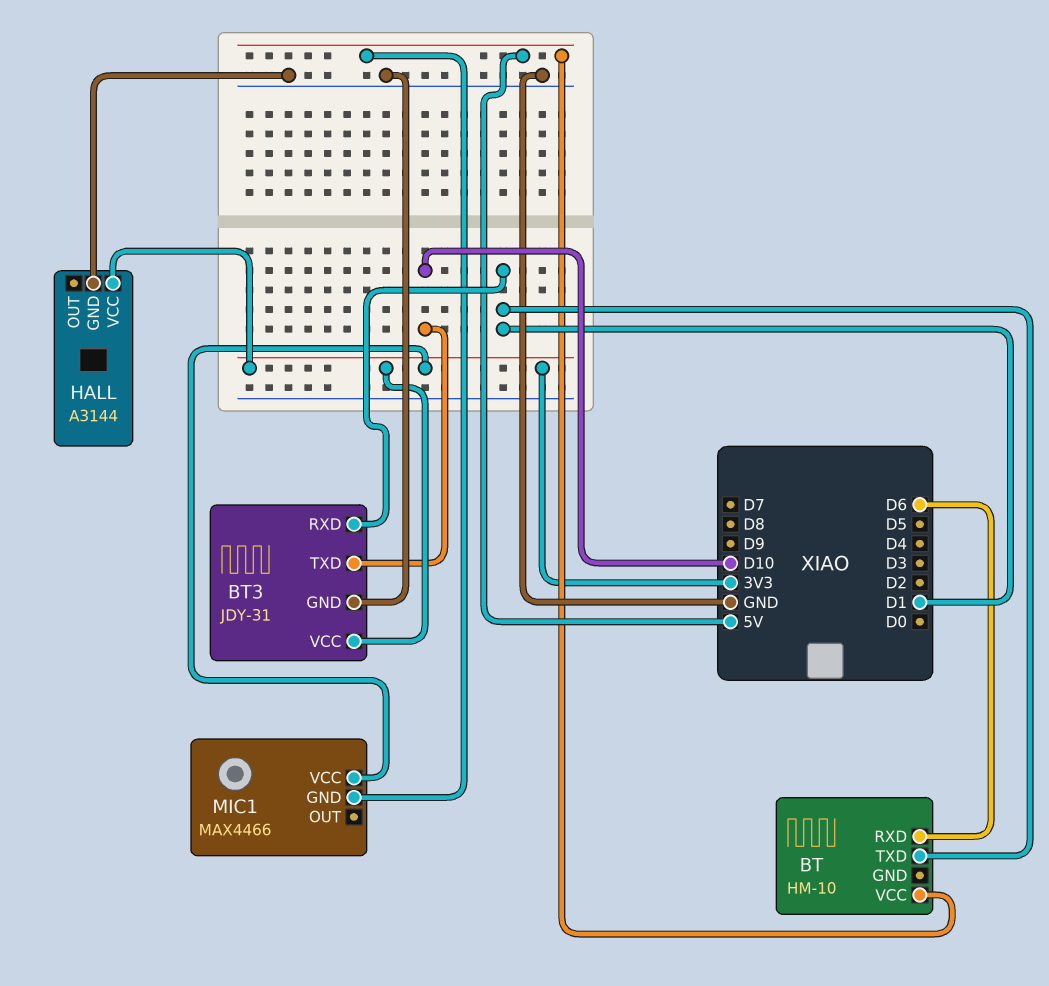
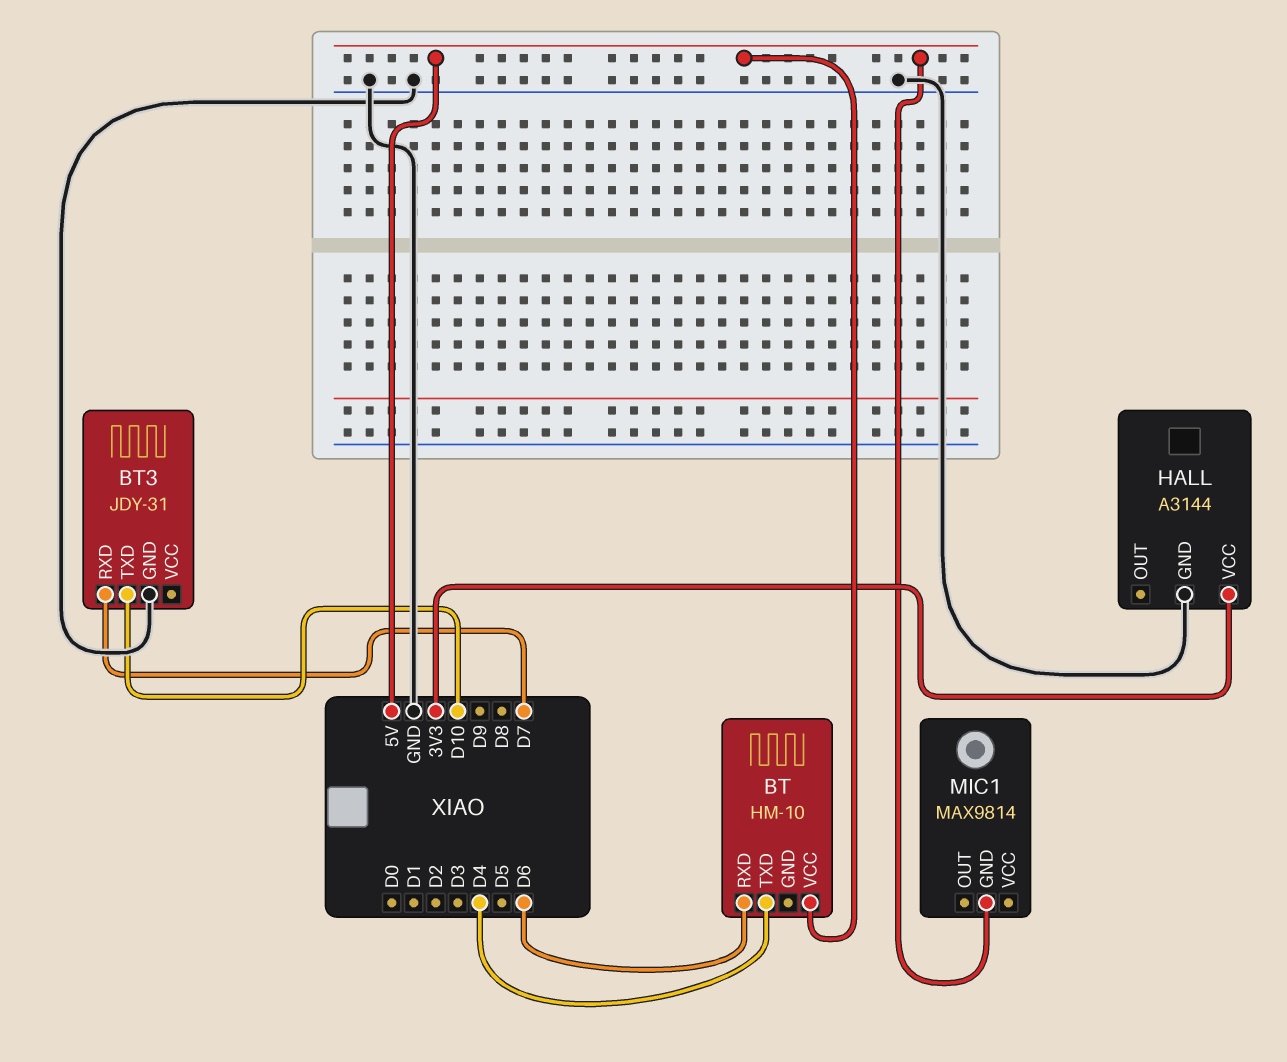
BT pin TXD: D1 -> D4
BT3 pin RXD: D1 -> D7
BT3 pin VCC: 3V3 -> none
MIC1: MAX4466 -> MAX9814
MIC1 pin VCC: 3V3 -> none

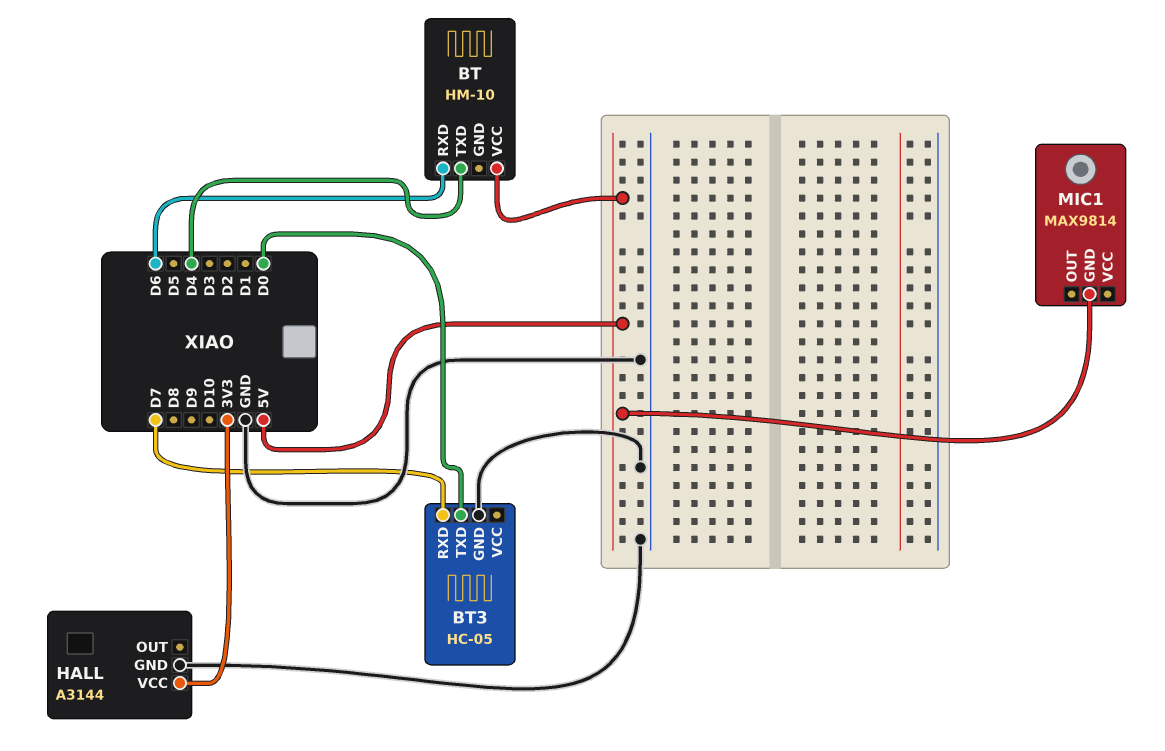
BT3: JDY-31 -> HC-05
BT3 pin TXD: D10 -> D0

